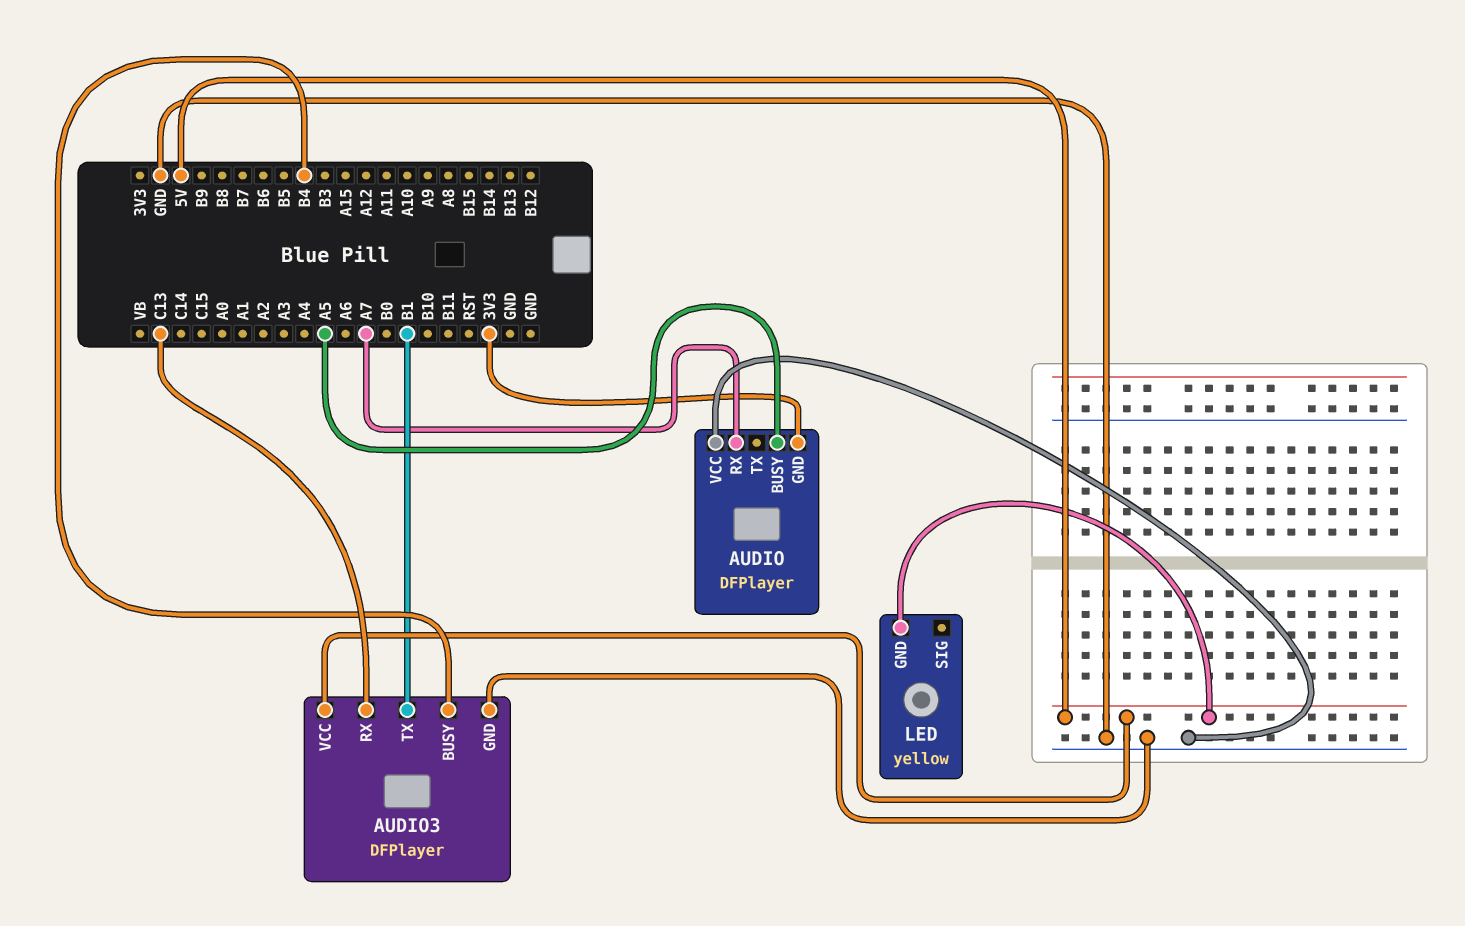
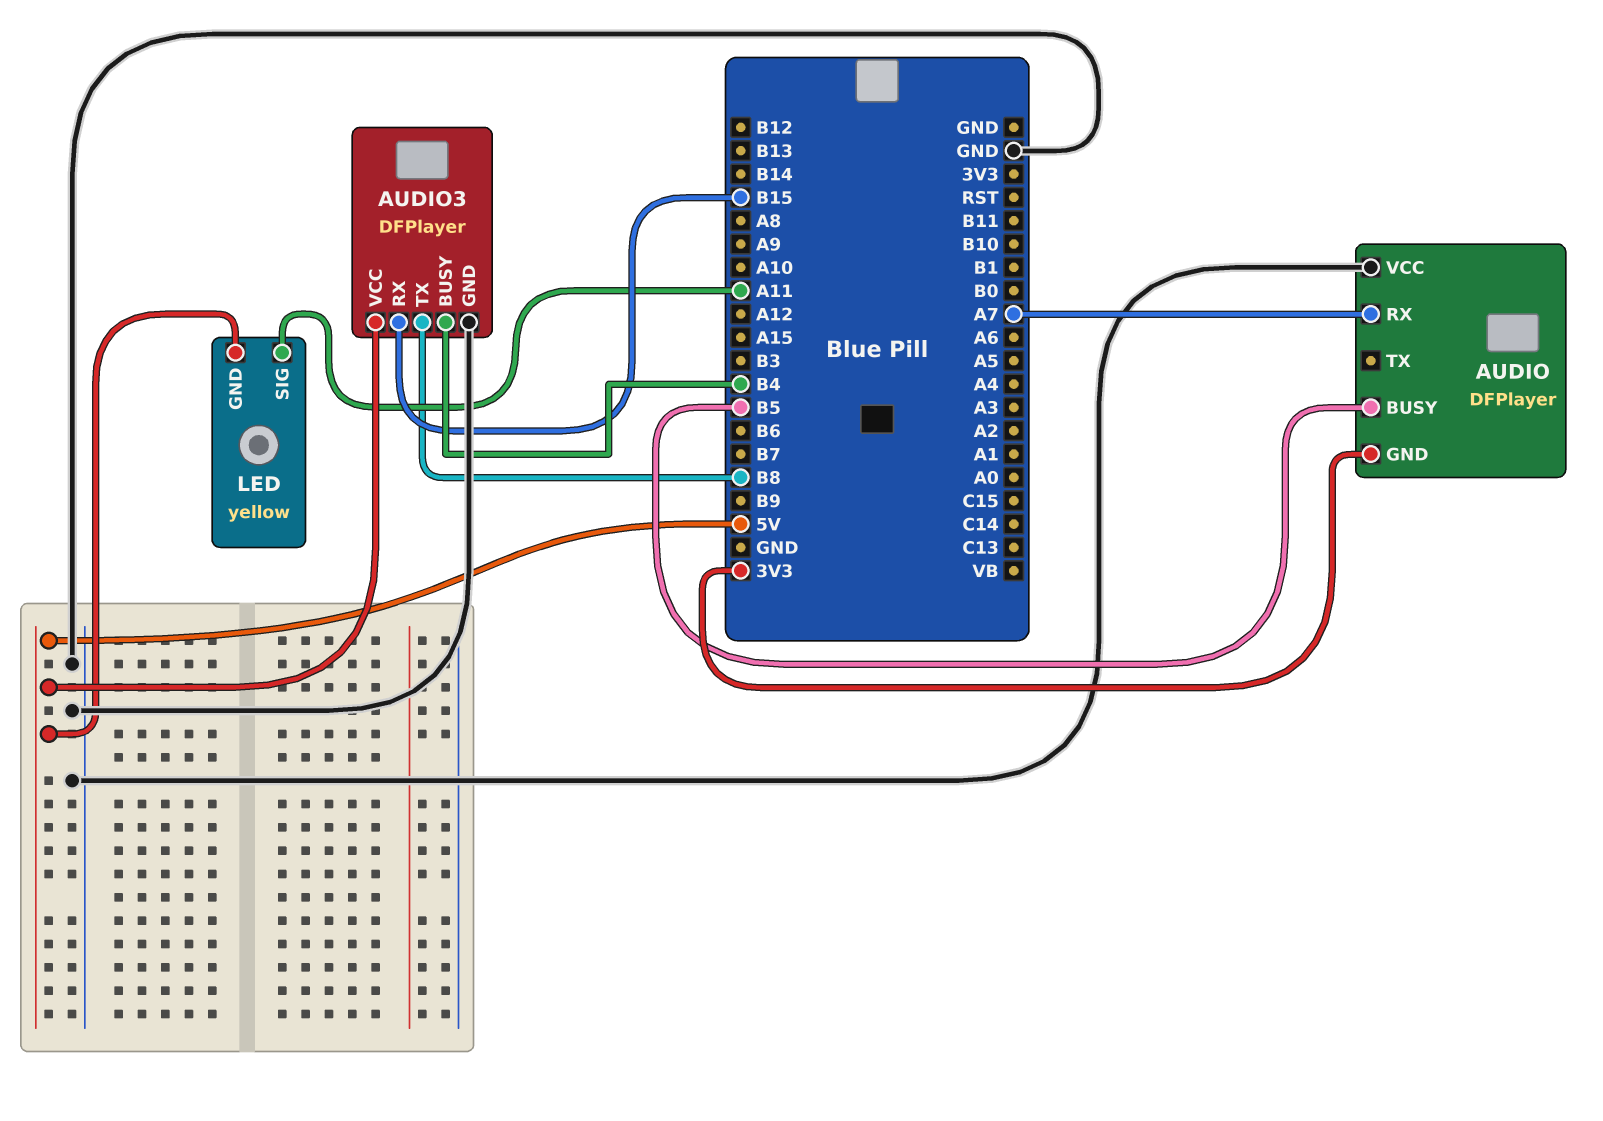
AUDIO pin BUSY: A5 -> B5
AUDIO3 pin RX: C13 -> B15
AUDIO3 pin TX: B1 -> B8
LED pin SIG: none -> A11

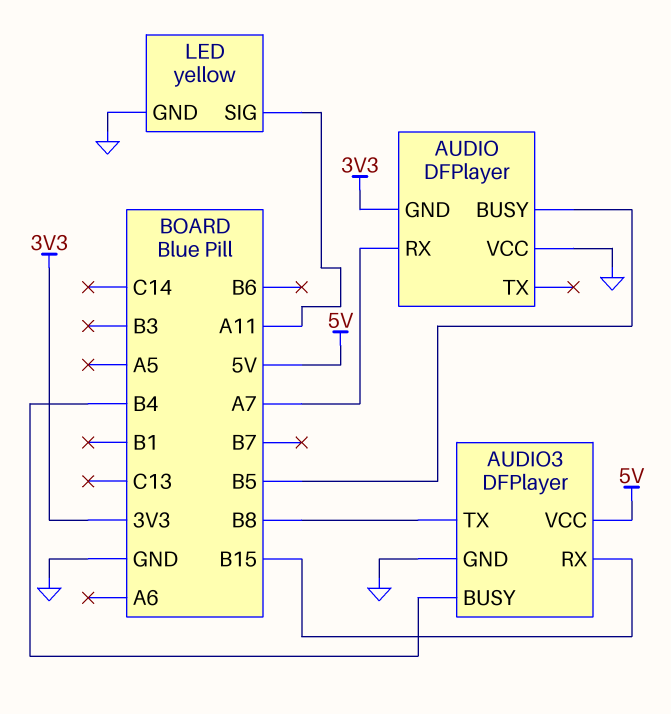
LED pin GND: 5V -> GND

